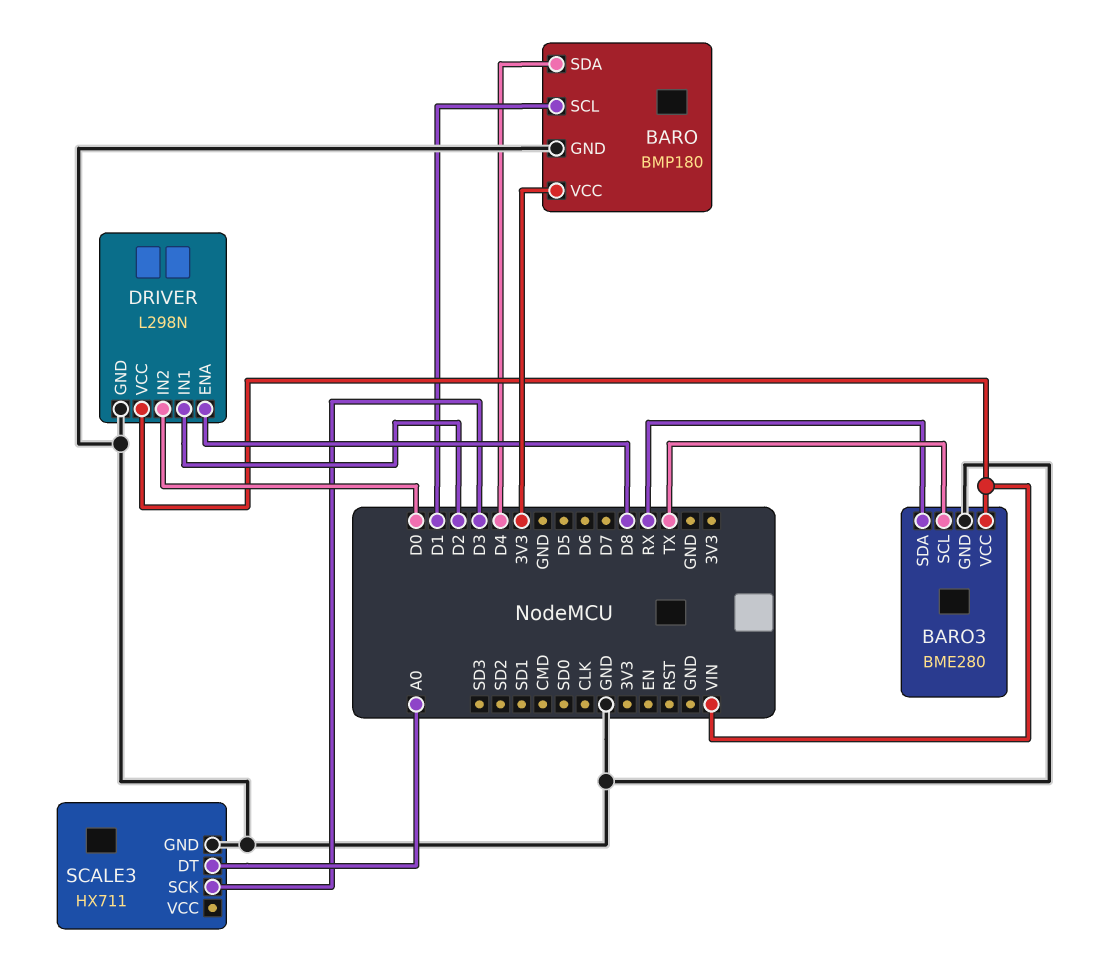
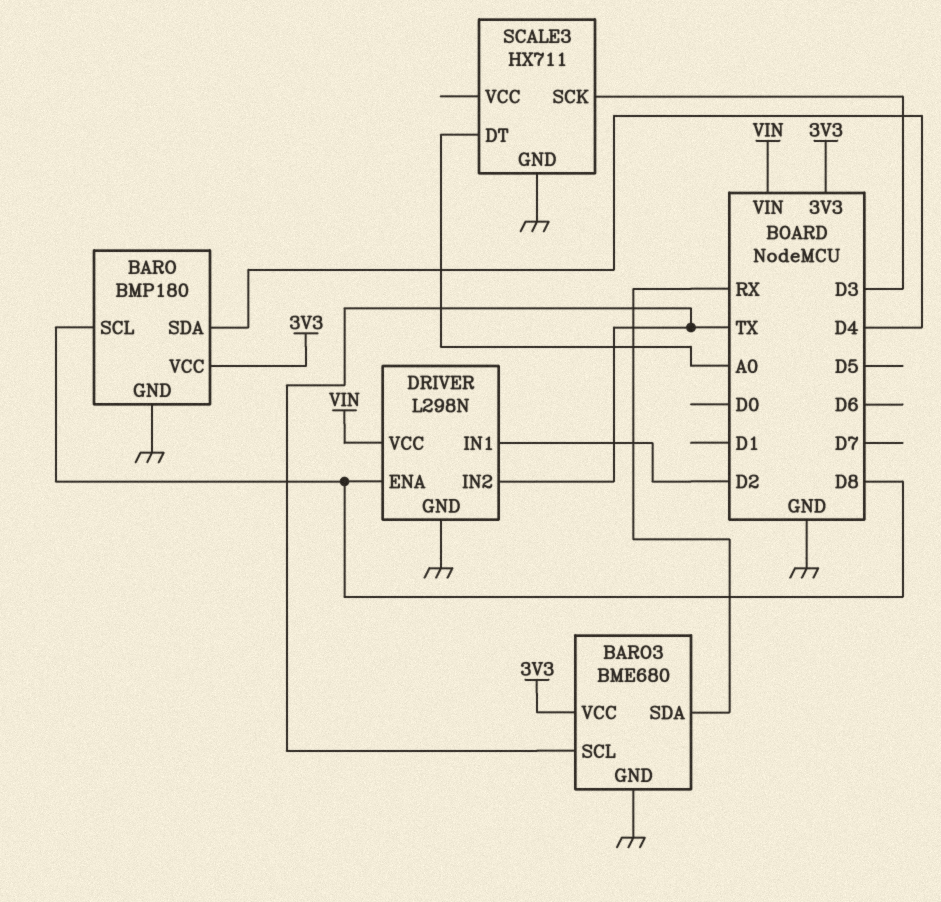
BARO pin SCL: D1 -> D8
BARO3: BME280 -> BME680
BARO3 pin VCC: VIN -> 3V3
DRIVER pin IN2: D0 -> TX

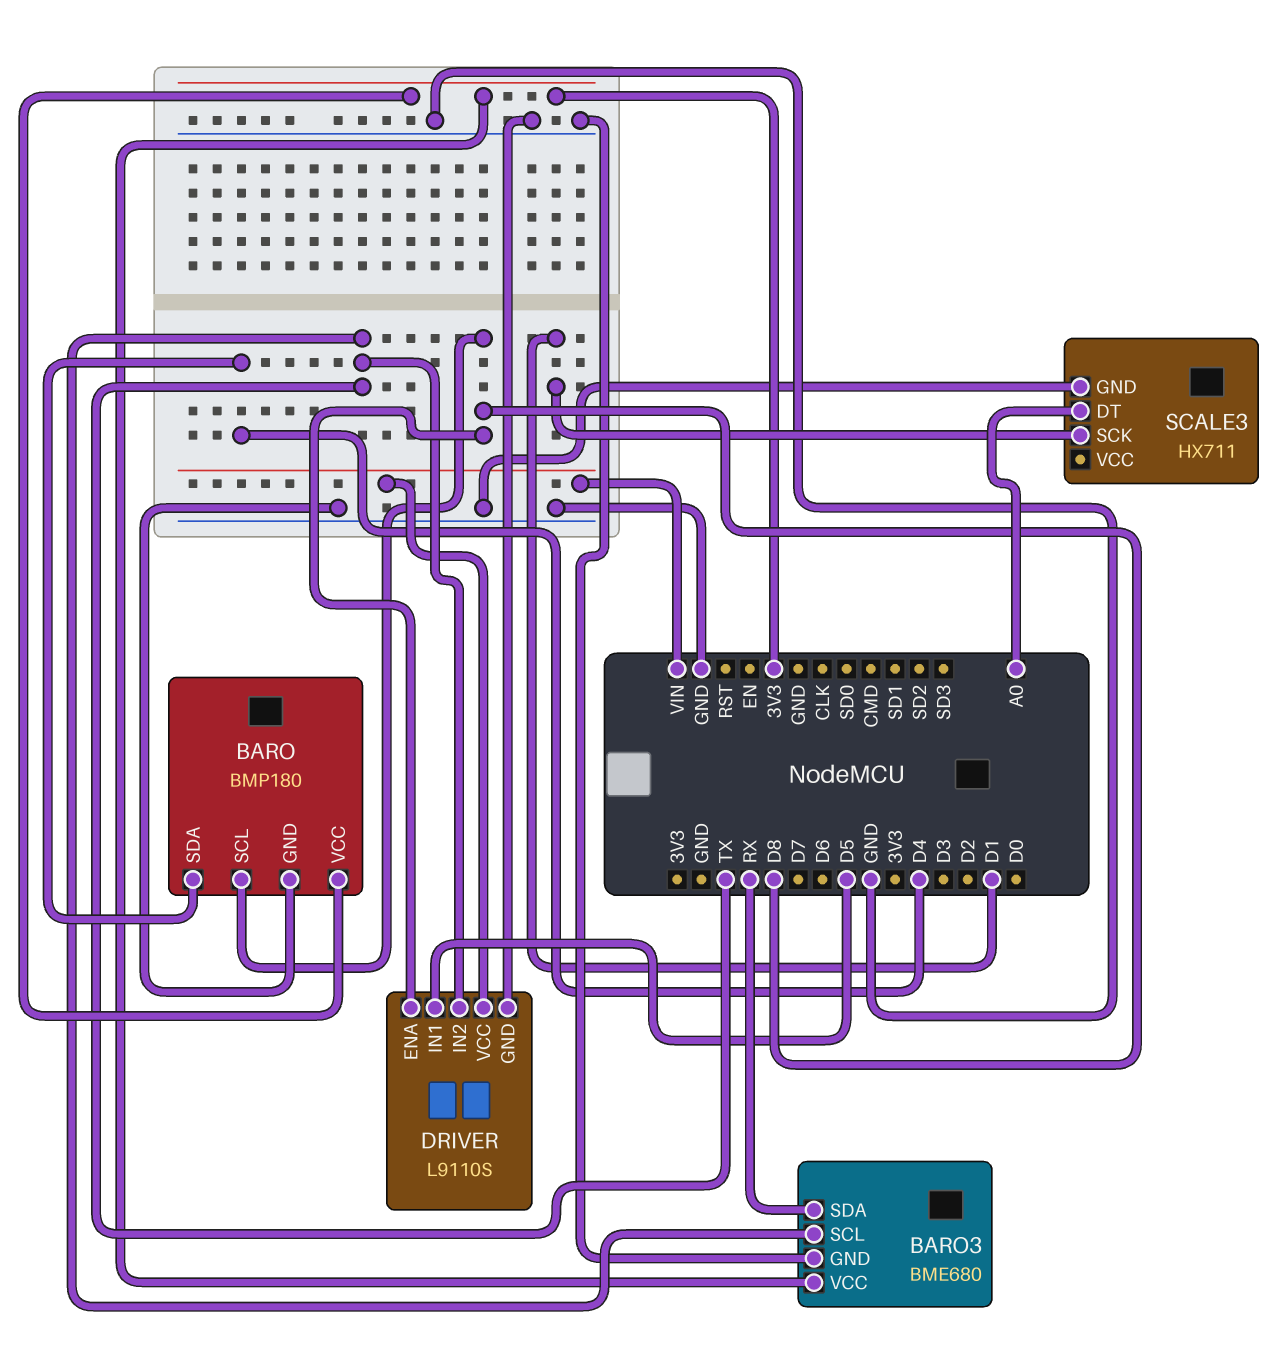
DRIVER: L298N -> L9110S
DRIVER pin IN1: D2 -> D5
SCALE3 pin SCK: D3 -> D1

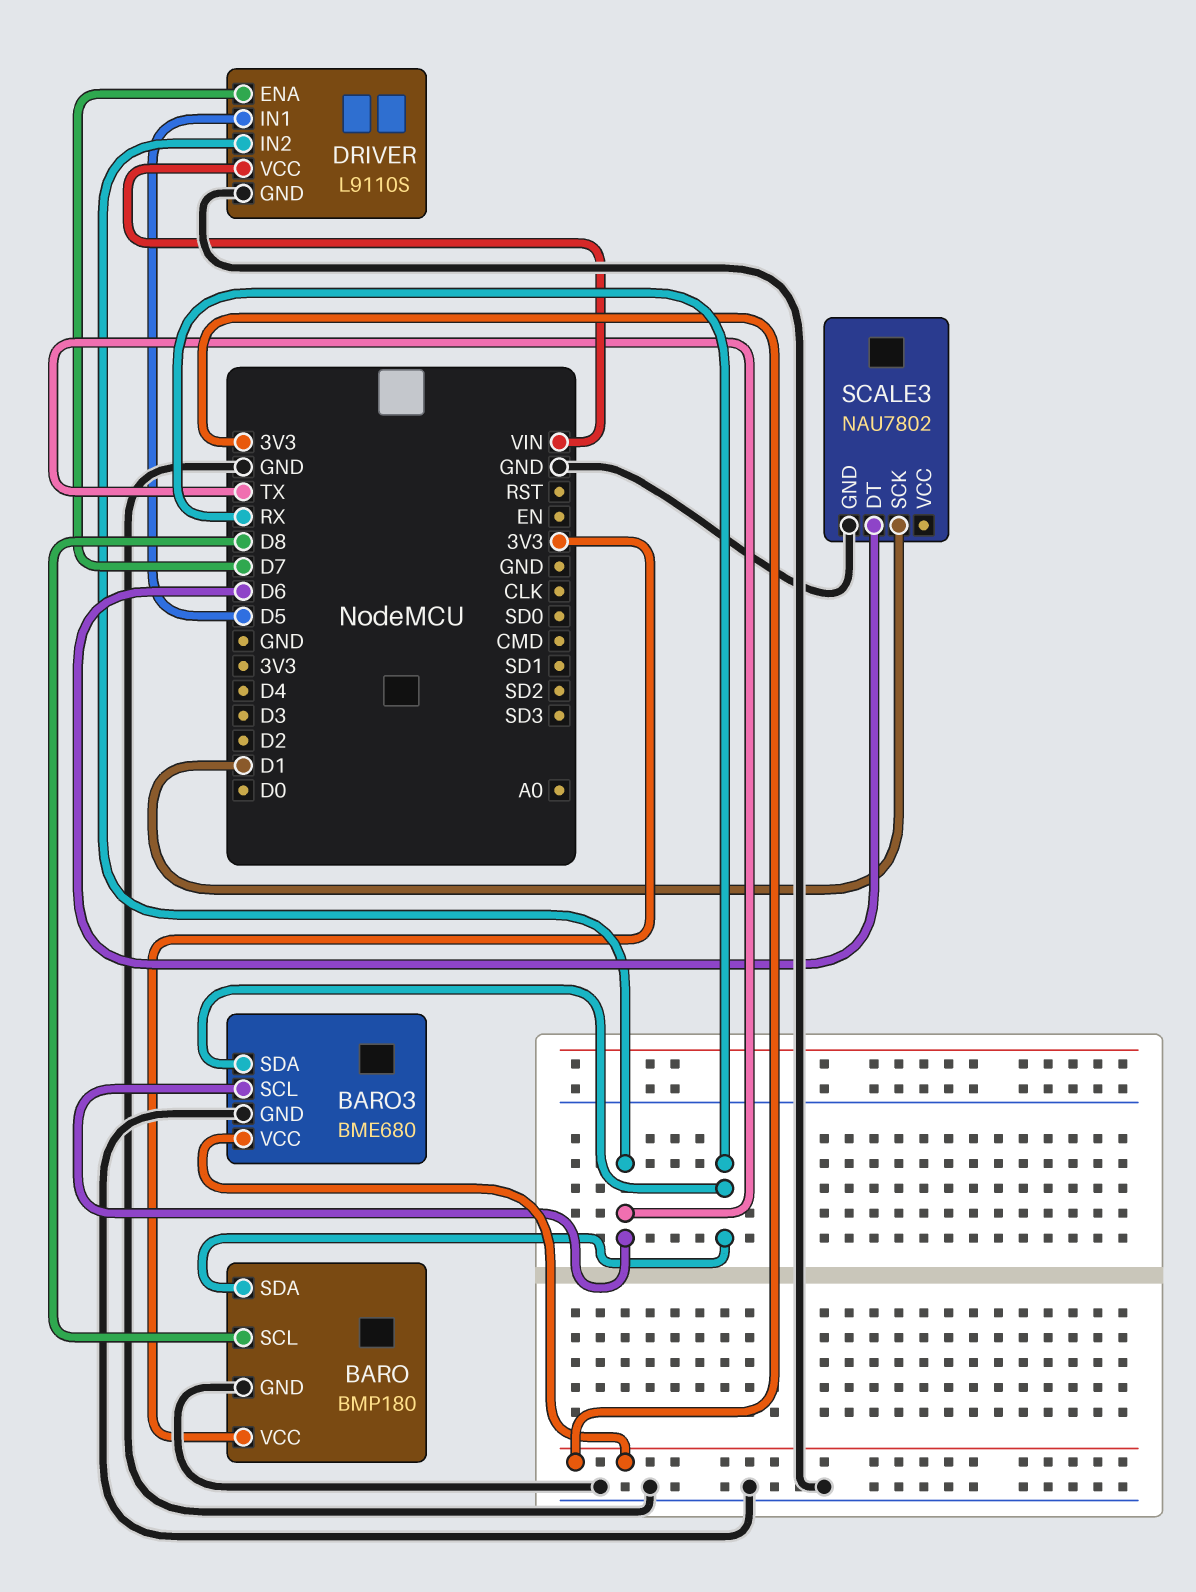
BARO pin SDA: D4 -> RX
DRIVER pin ENA: D8 -> D7
SCALE3: HX711 -> NAU7802
SCALE3 pin DT: A0 -> D6

